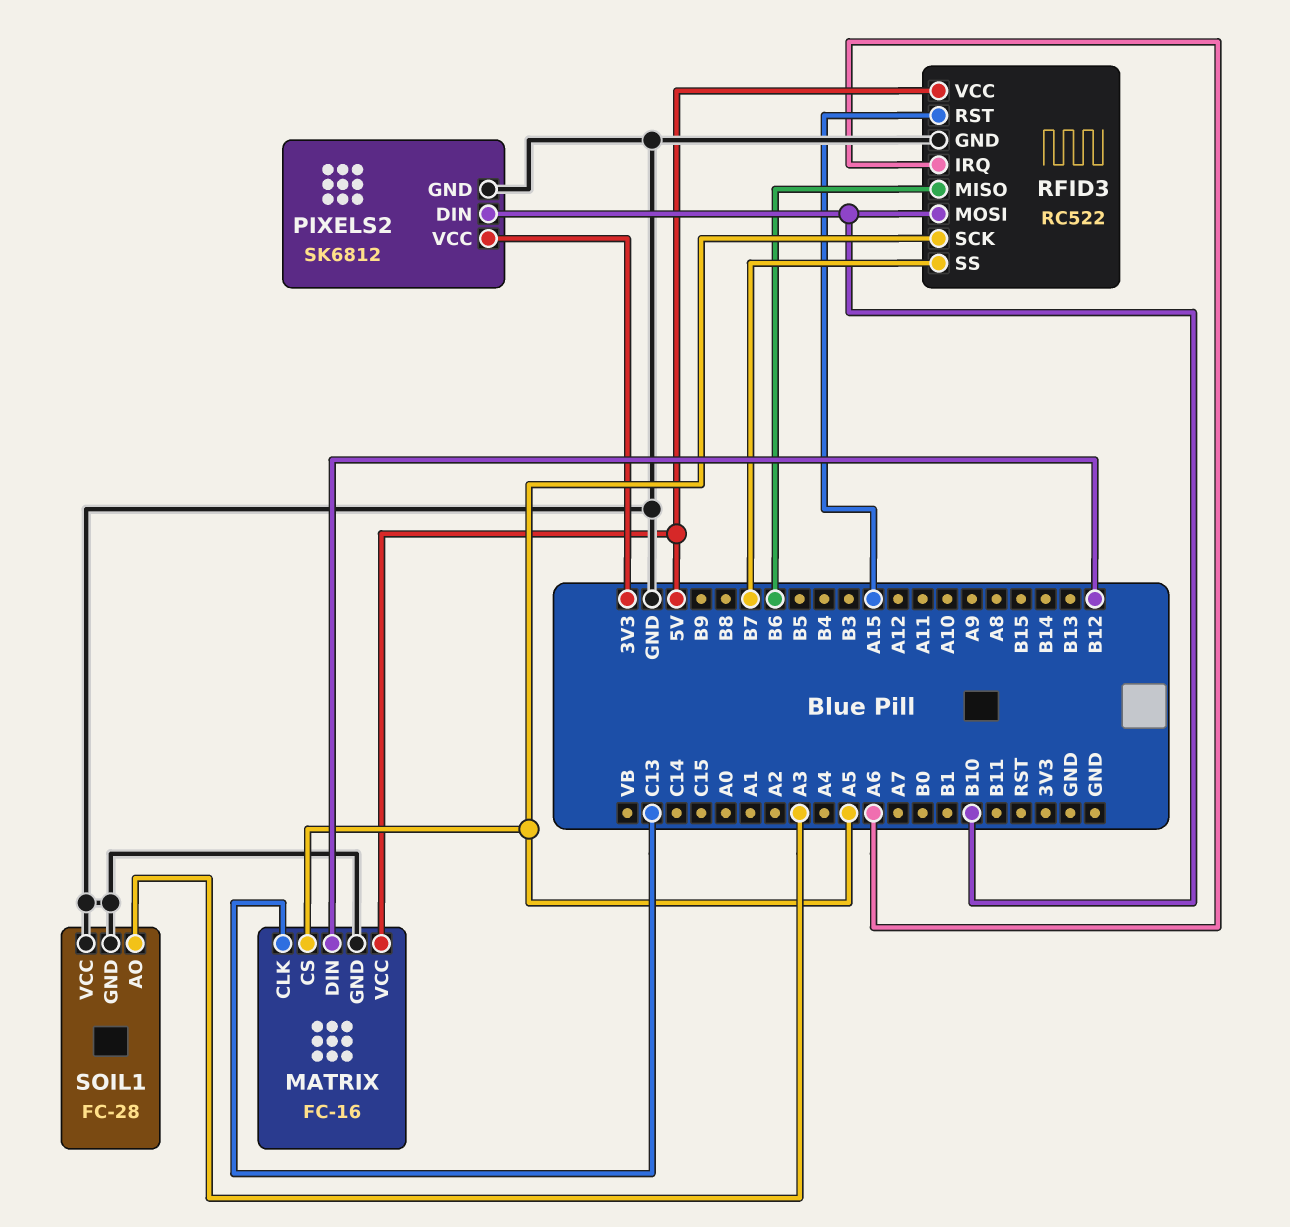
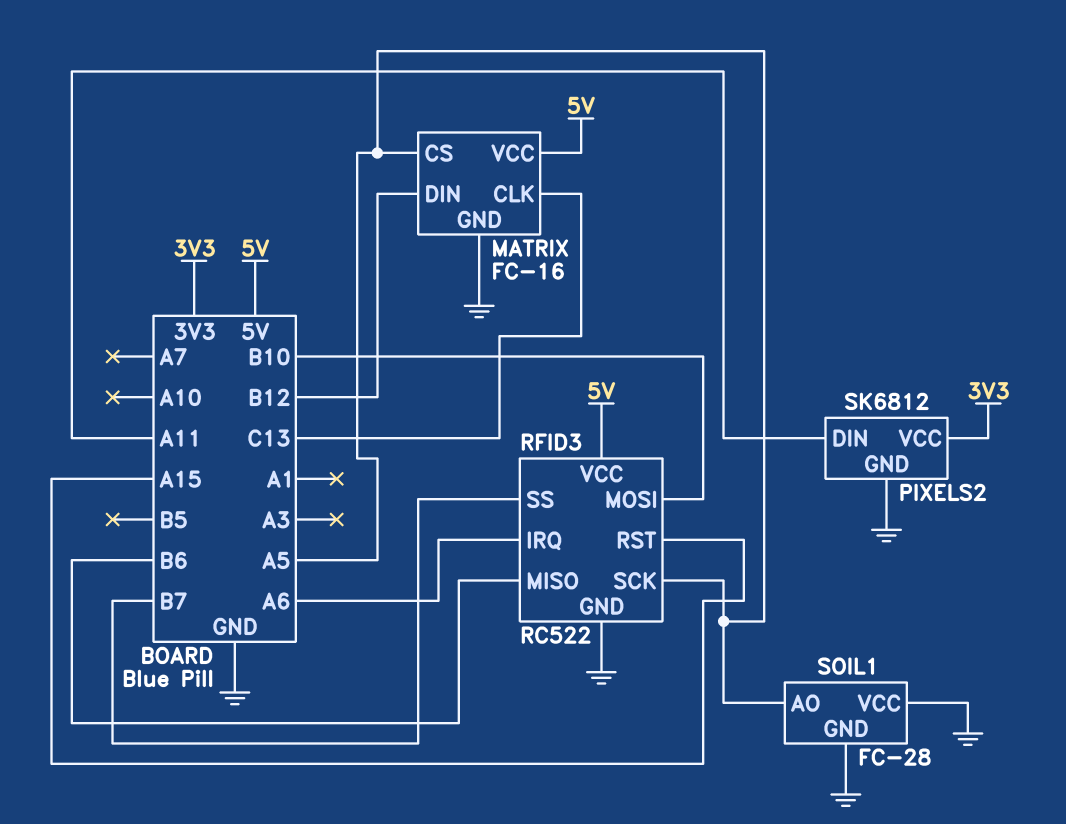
PIXELS2 pin DIN: B10 -> A11
SOIL1 pin AO: A3 -> A5

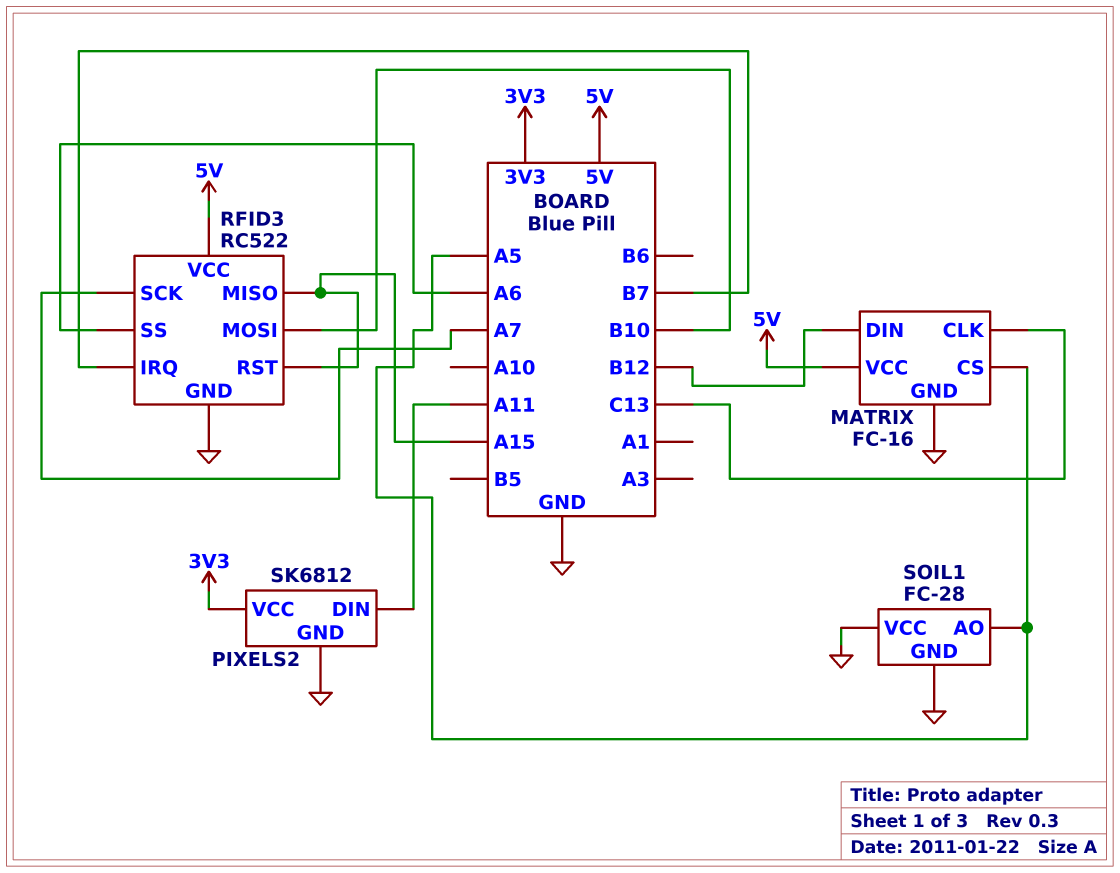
RFID3 pin IRQ: A6 -> B7
RFID3 pin MISO: B6 -> A15
RFID3 pin SCK: A5 -> A7
RFID3 pin SS: B7 -> A6

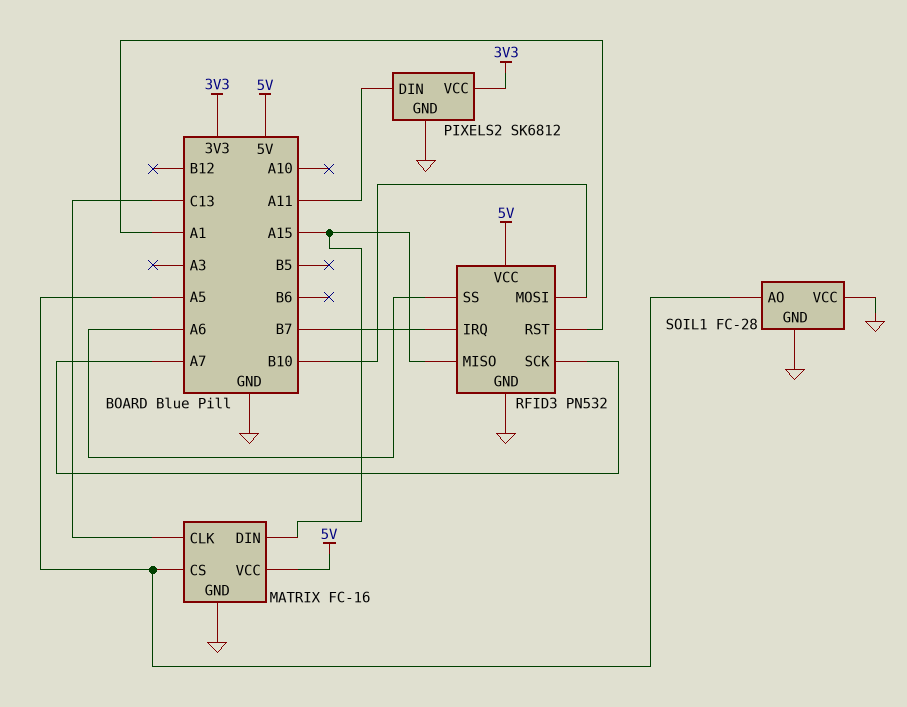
MATRIX pin DIN: B12 -> A15
RFID3: RC522 -> PN532
RFID3 pin RST: A15 -> A1

